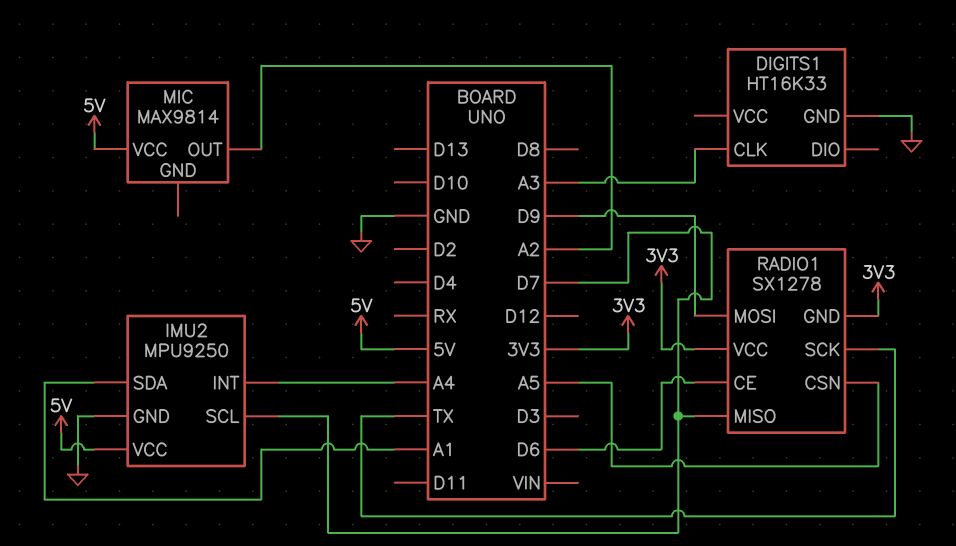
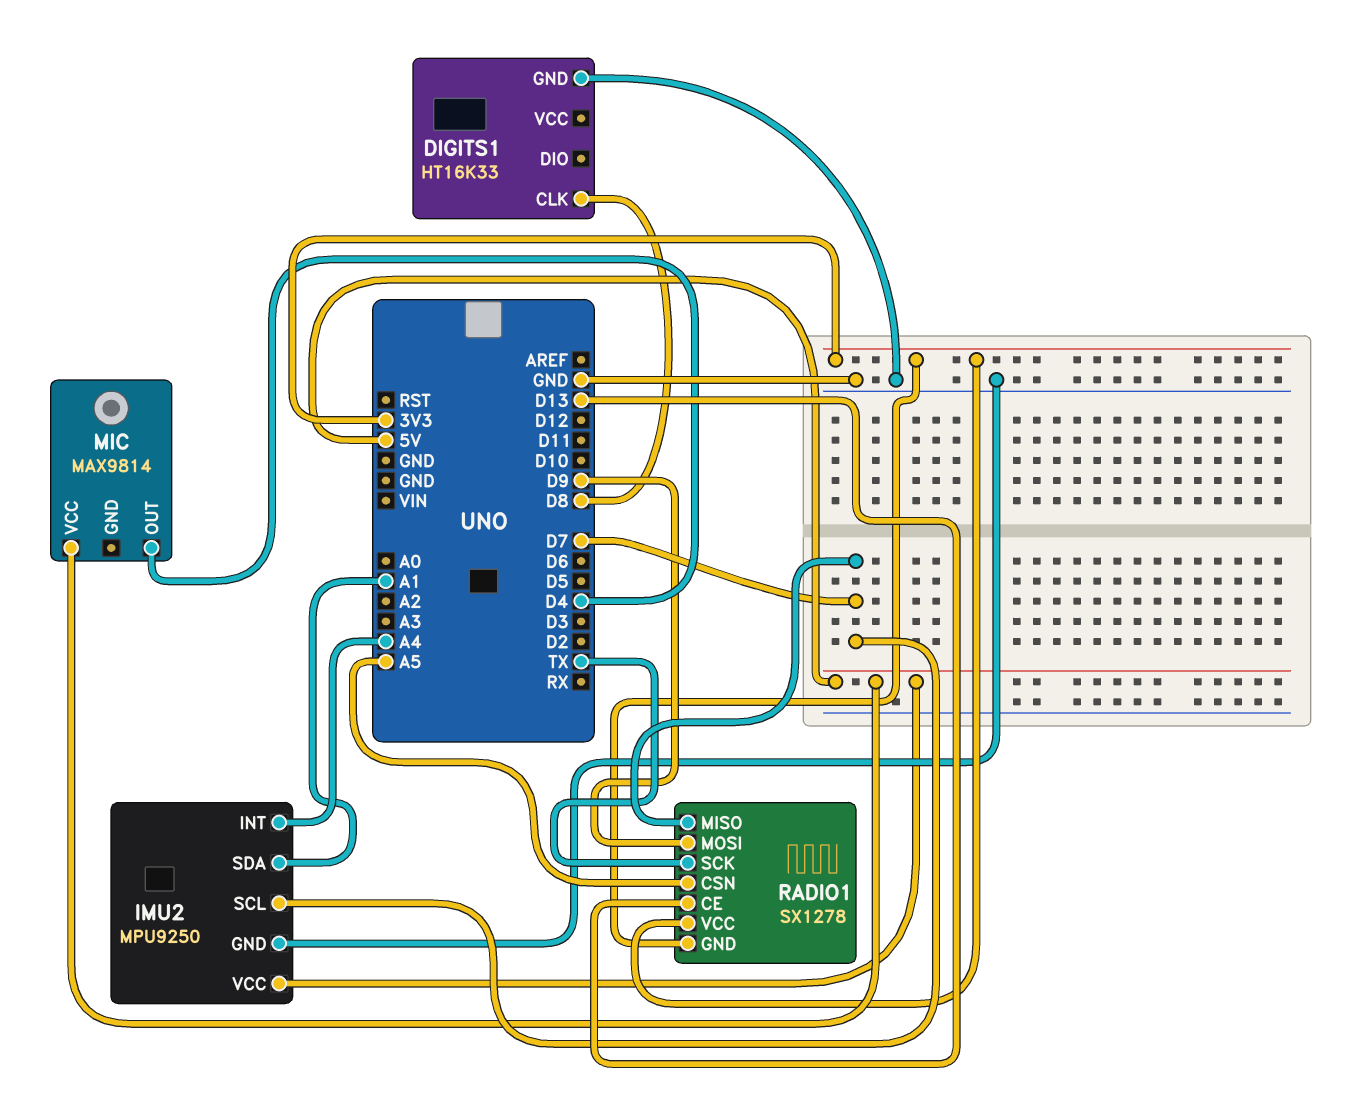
DIGITS1 pin CLK: A3 -> D8
MIC pin OUT: A2 -> D4
RADIO1 pin CE: D6 -> D13

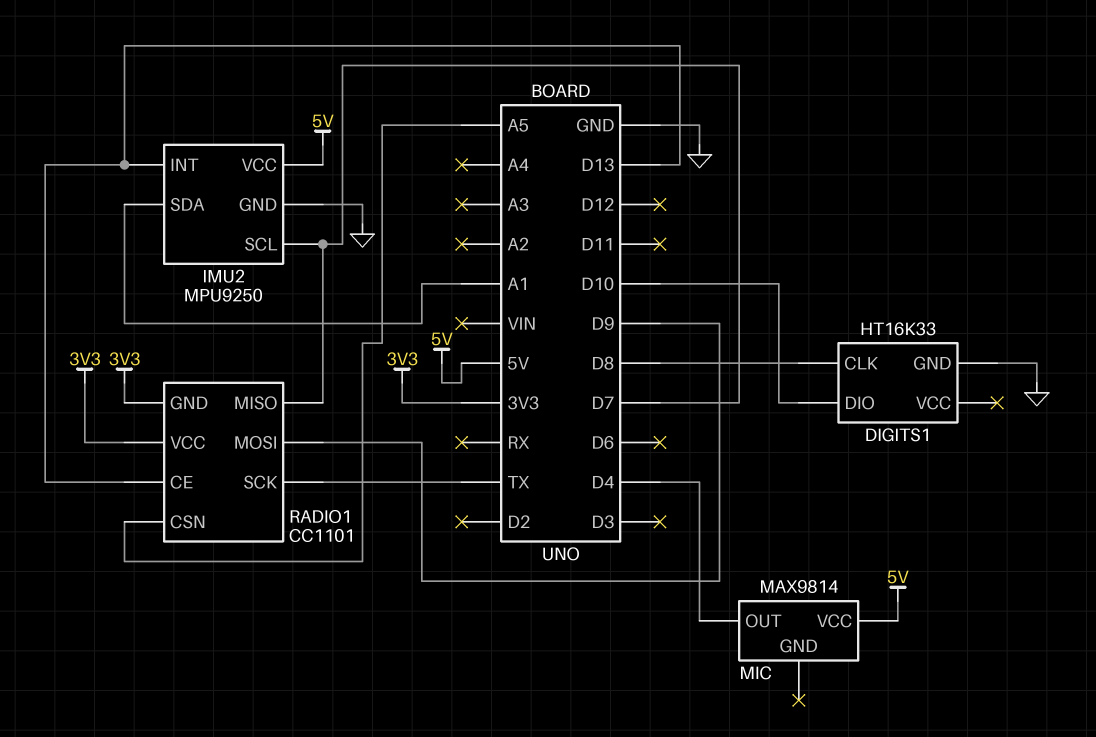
DIGITS1 pin DIO: none -> D10
IMU2 pin INT: A4 -> D13
RADIO1: SX1278 -> CC1101

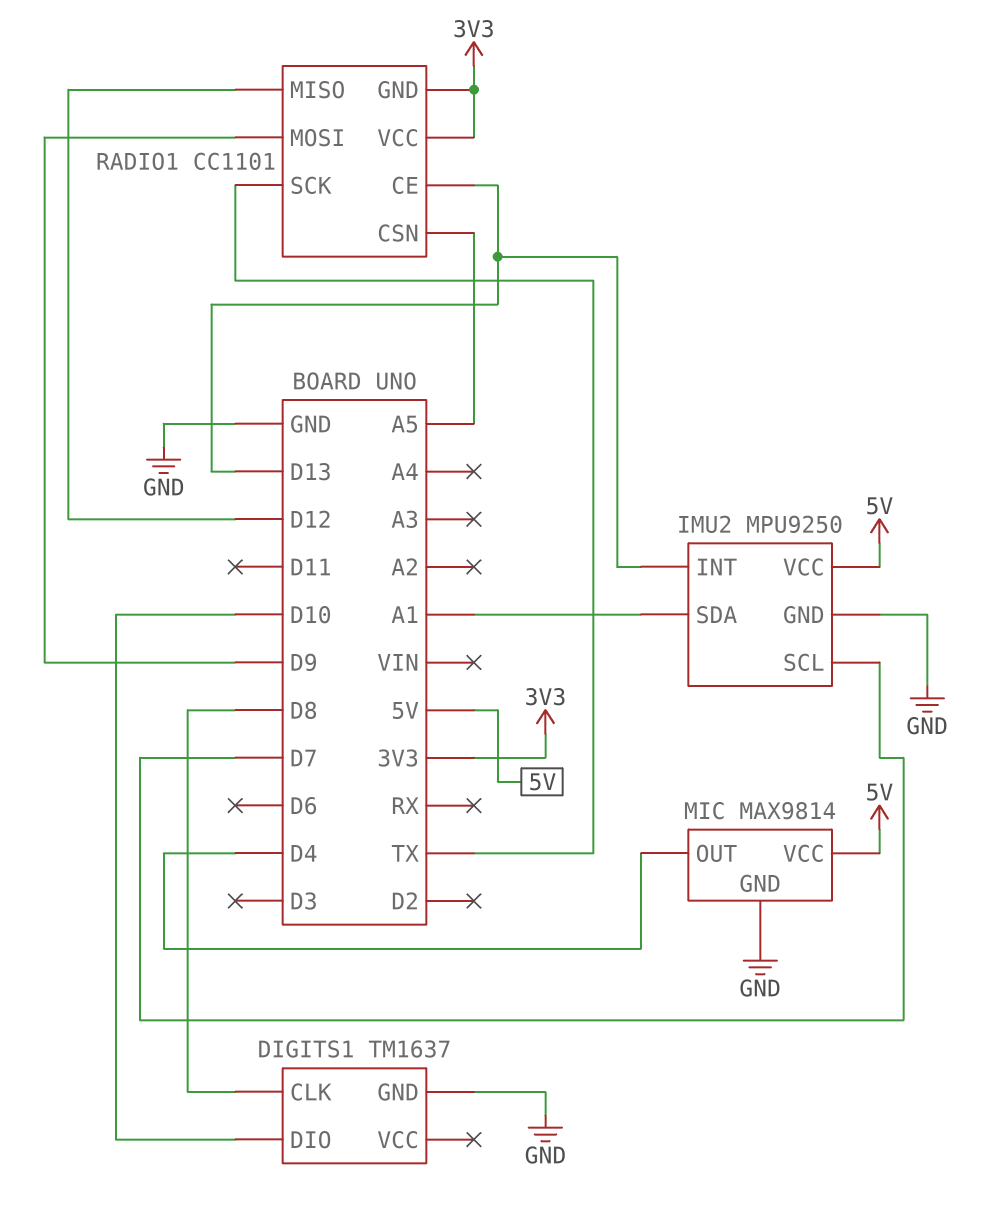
DIGITS1: HT16K33 -> TM1637
MIC pin GND: none -> GND
RADIO1 pin MISO: D7 -> D12

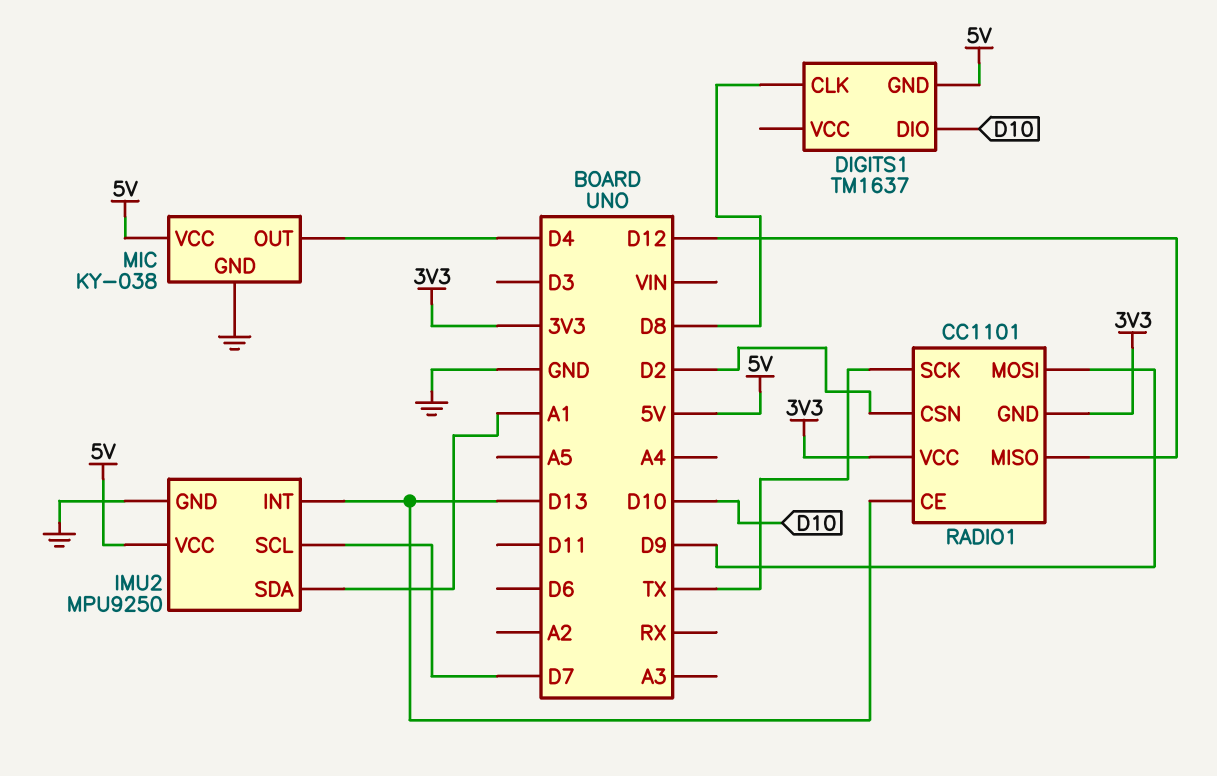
DIGITS1 pin GND: GND -> 5V
MIC: MAX9814 -> KY-038
RADIO1 pin CSN: A5 -> D2

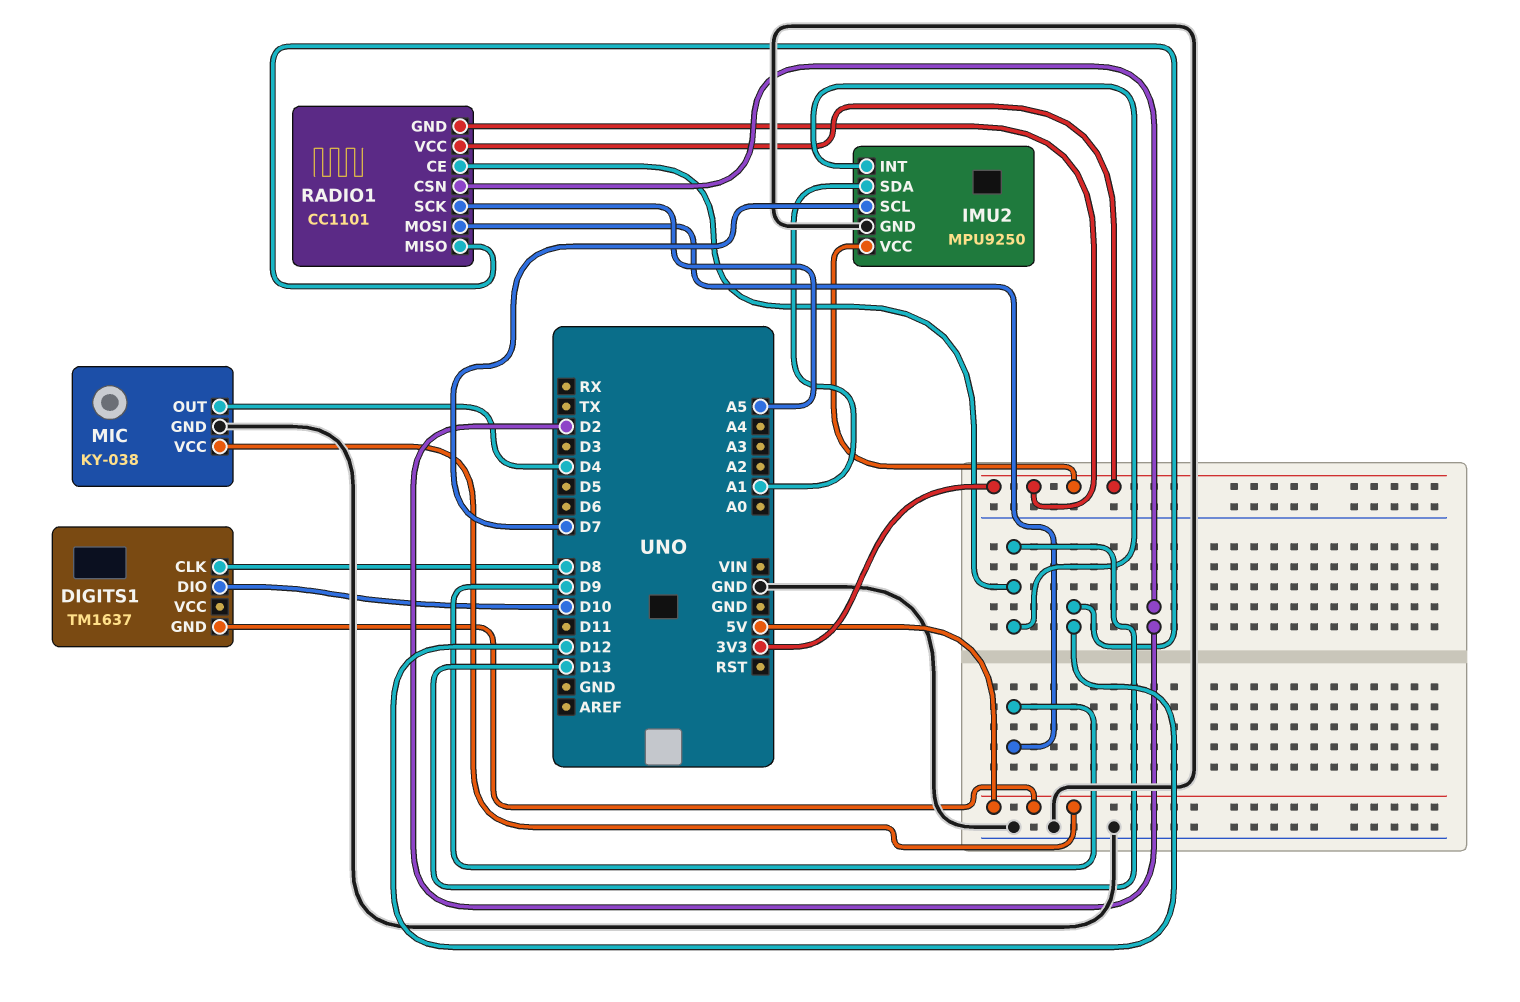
IMU2 pin VCC: 5V -> 3V3
RADIO1 pin SCK: TX -> A5

